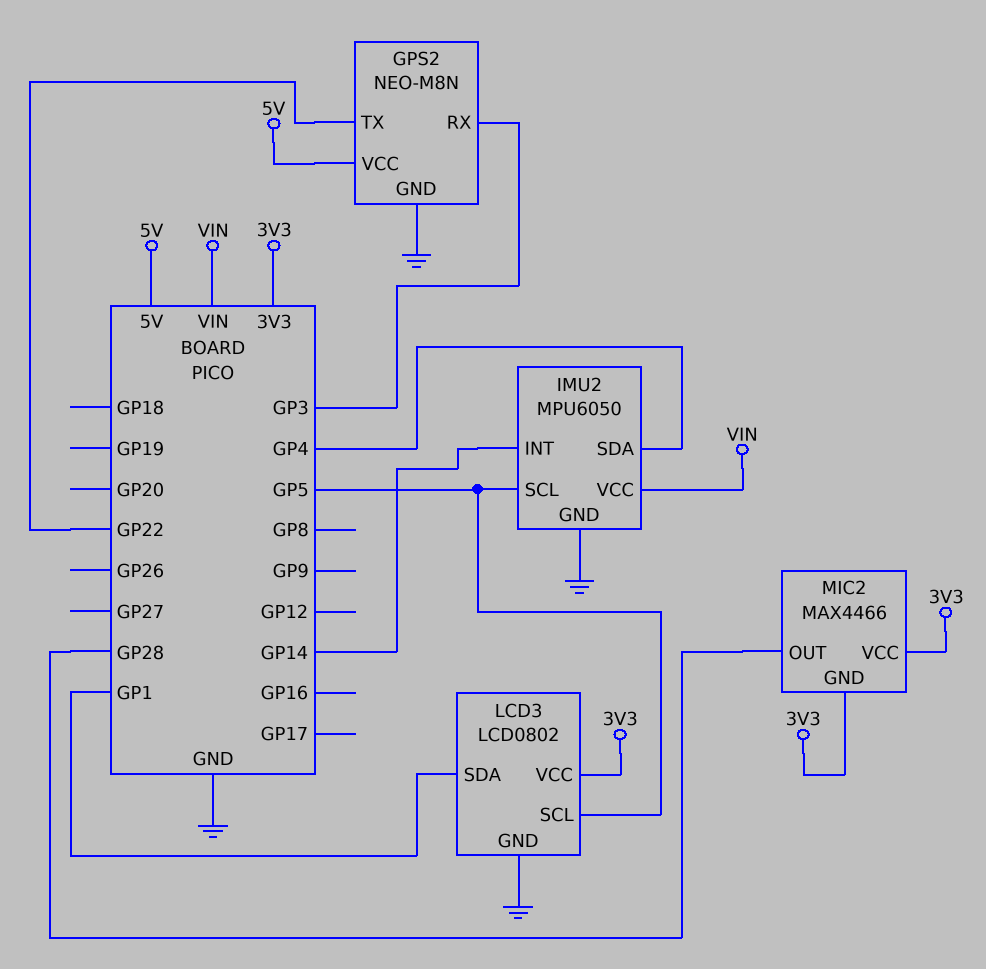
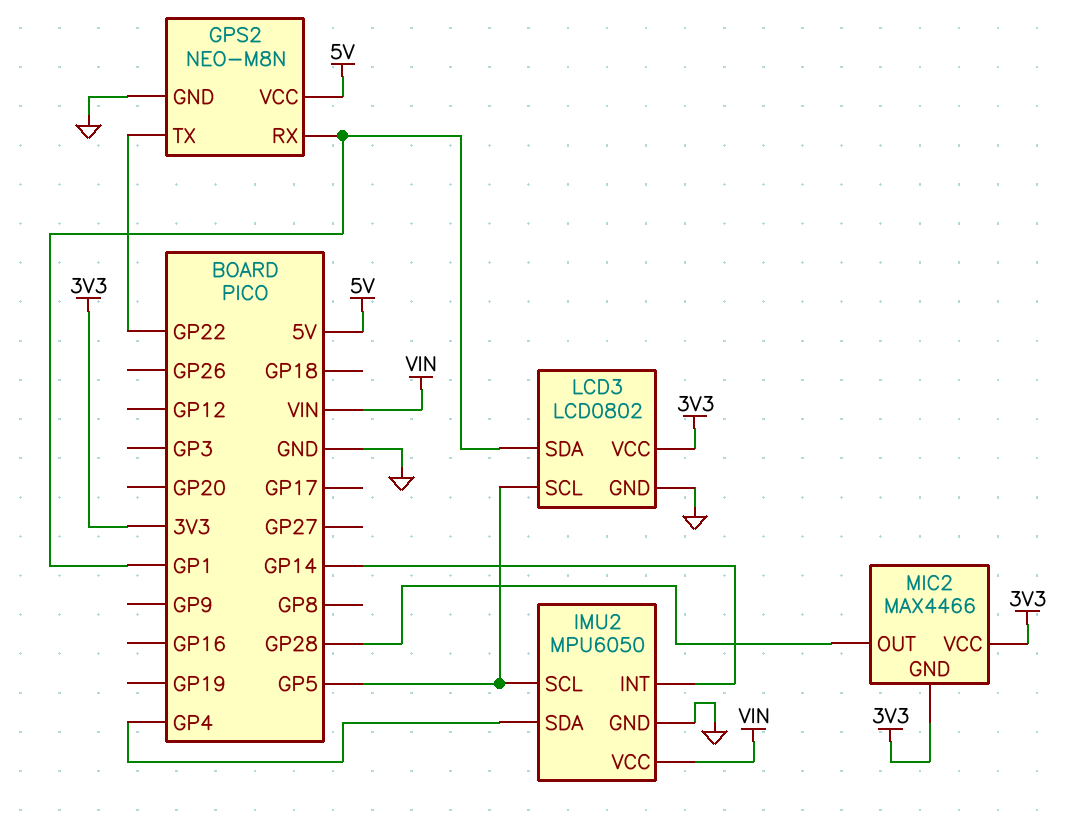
GPS2 pin RX: GP3 -> GP1

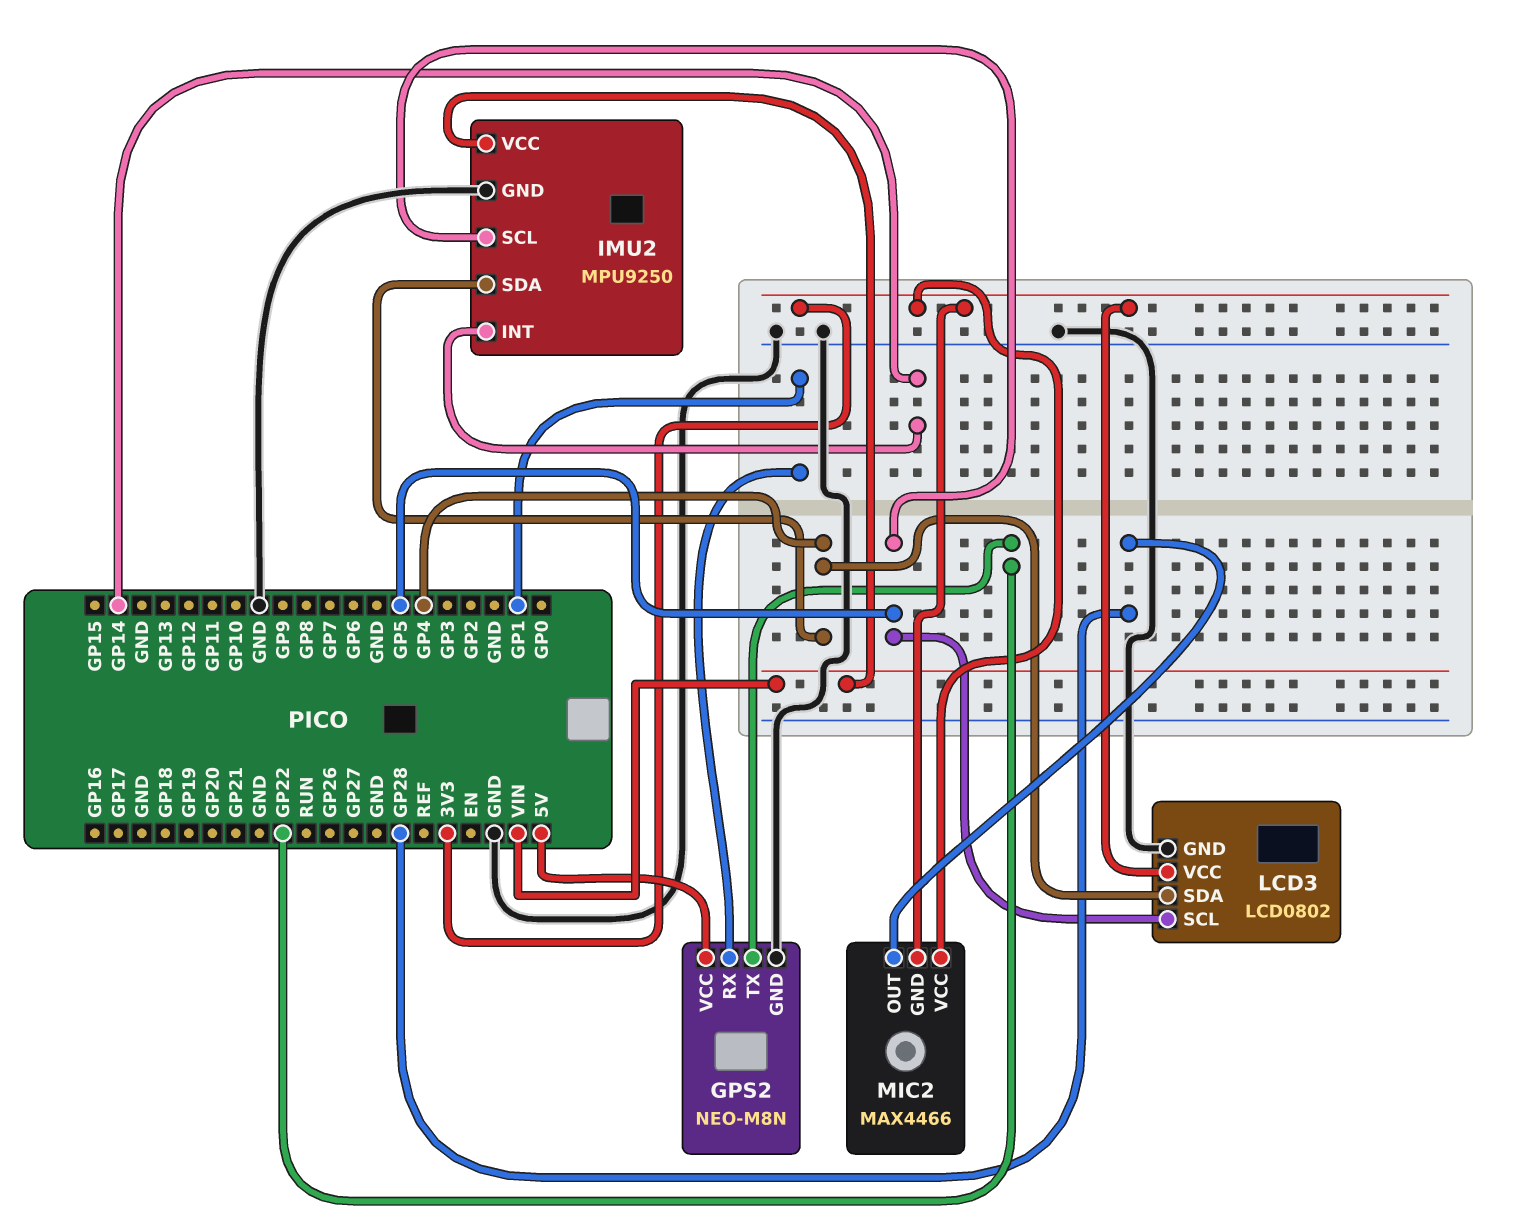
IMU2: MPU6050 -> MPU9250
LCD3 pin SDA: GP1 -> GP4

